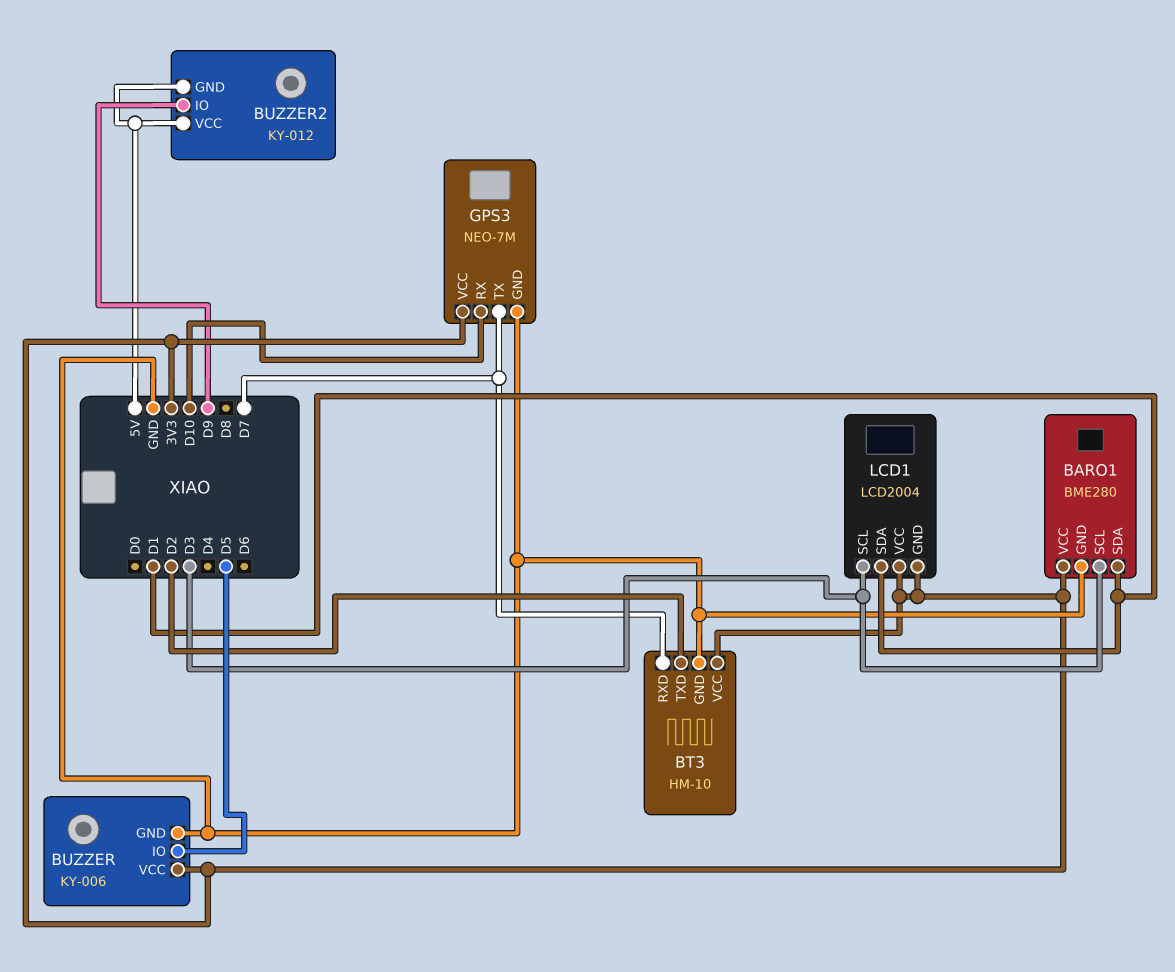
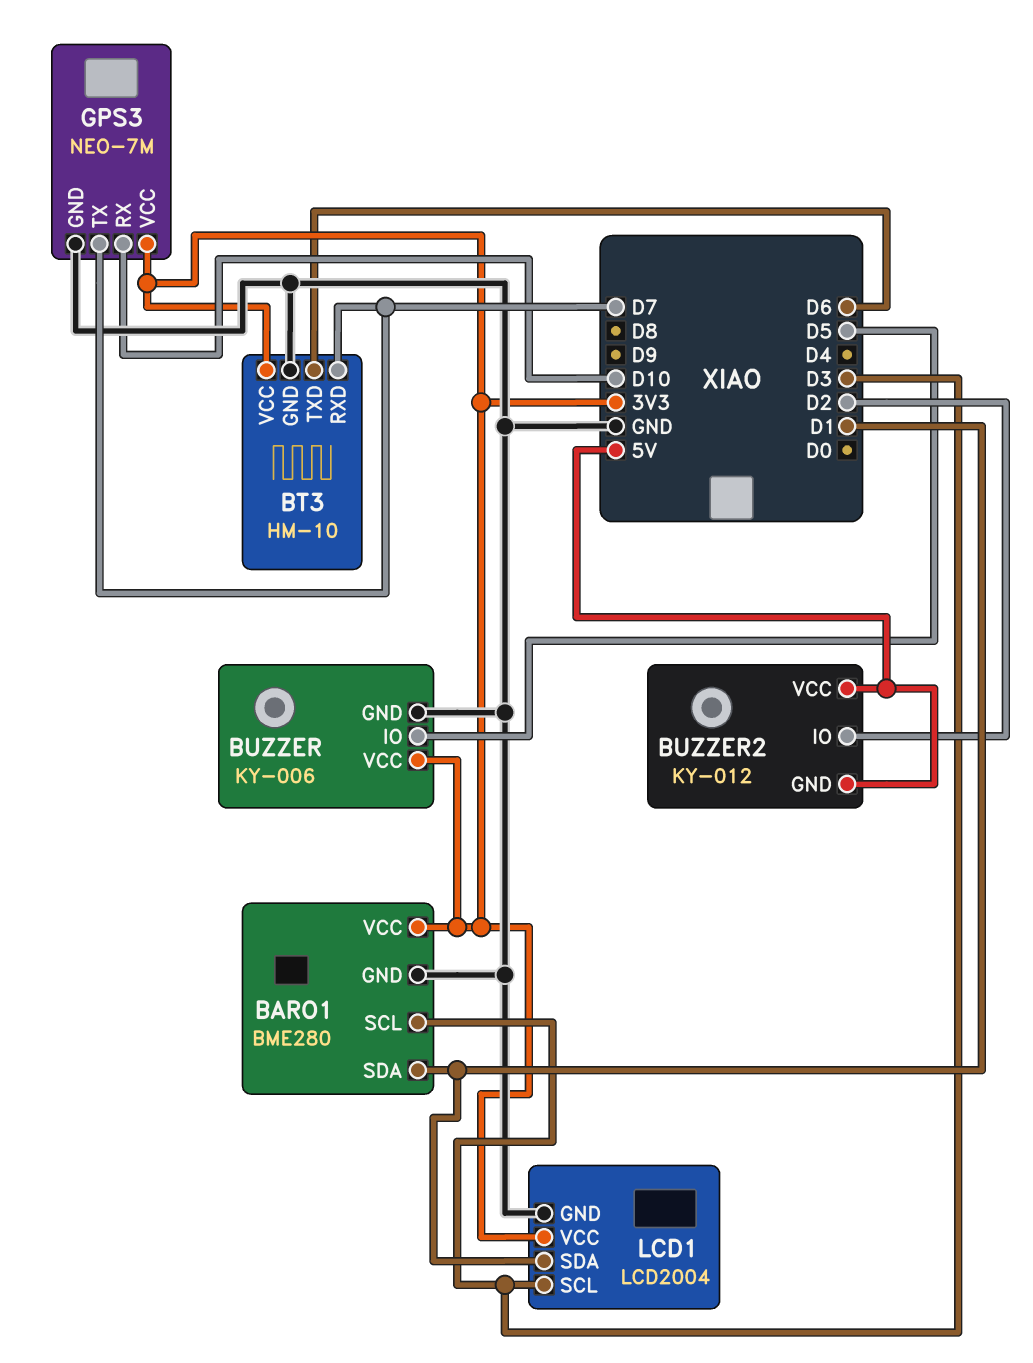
BT3 pin TXD: D2 -> D6
BUZZER2 pin IO: D9 -> D2
LCD1 pin GND: 3V3 -> GND

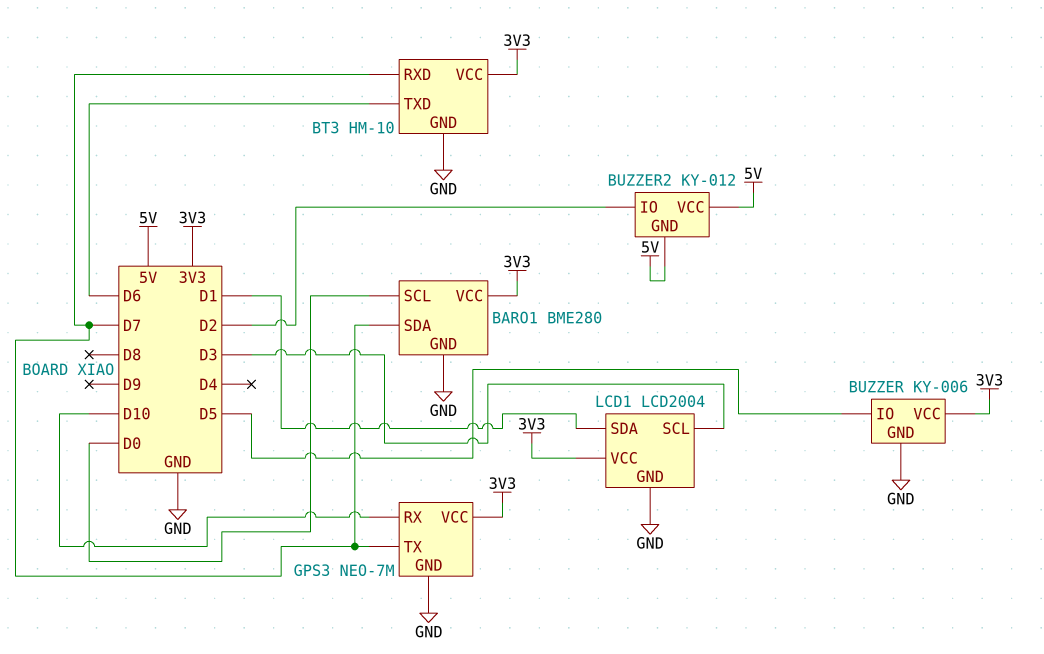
BARO1 pin SCL: D3 -> D0
BARO1 pin SDA: D1 -> D7

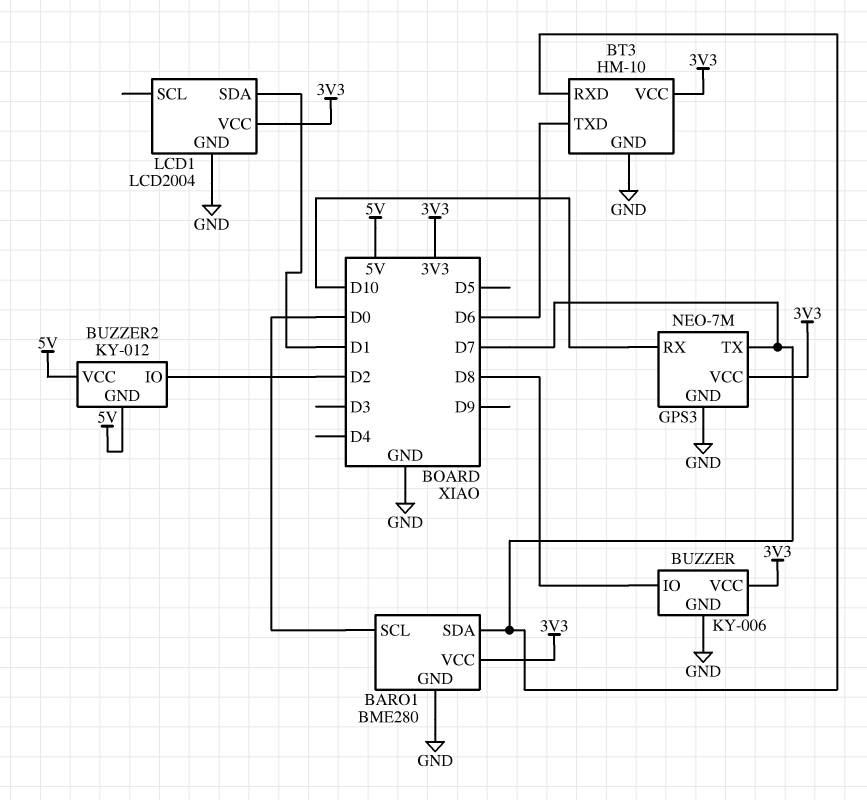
BUZZER pin IO: D5 -> D8
LCD1 pin SCL: D3 -> none

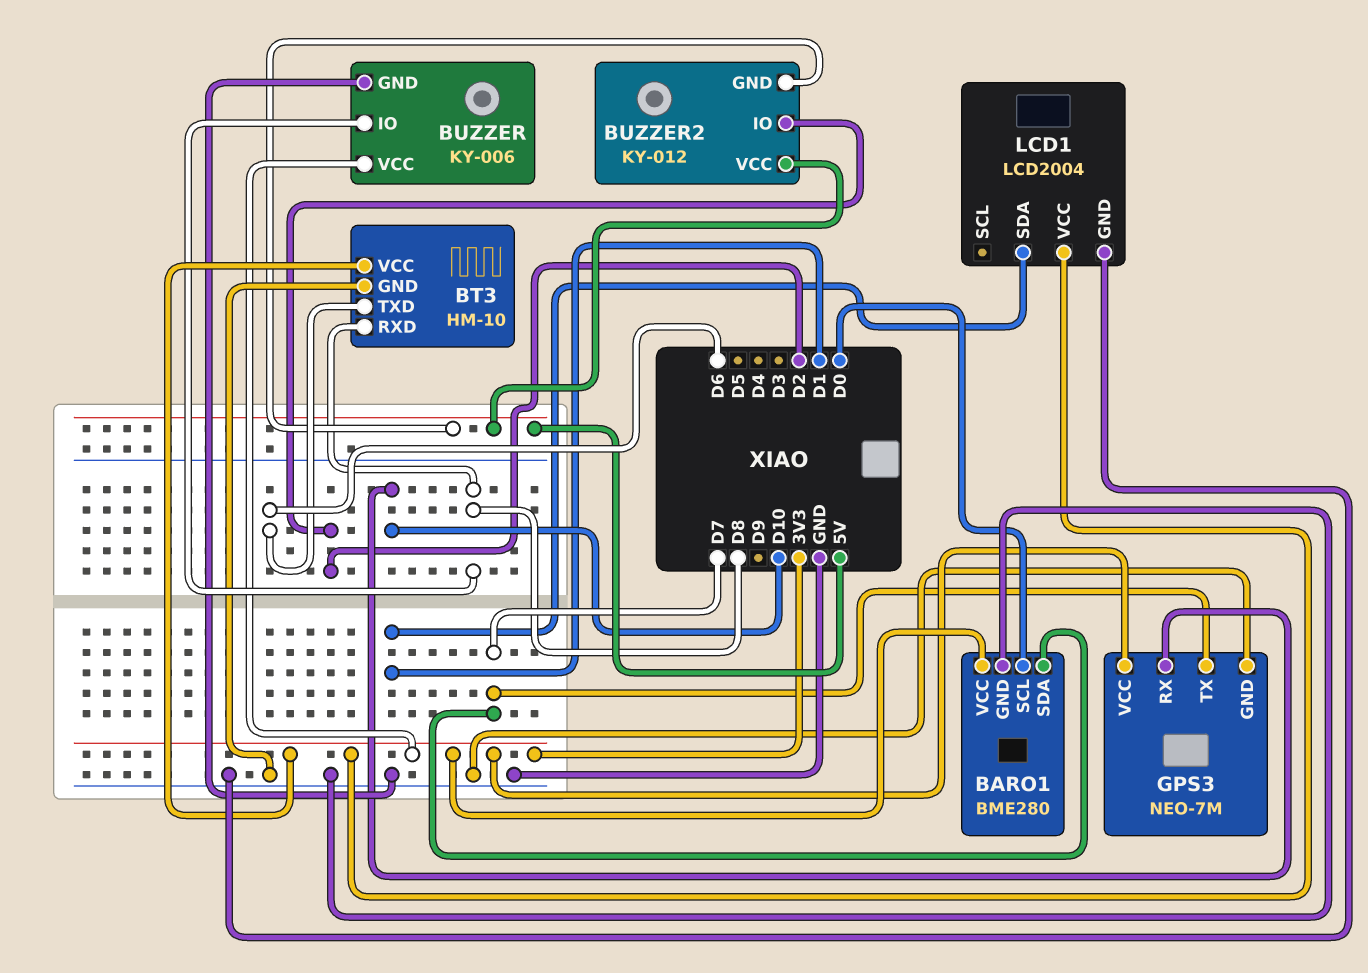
BT3 pin RXD: D7 -> D8

